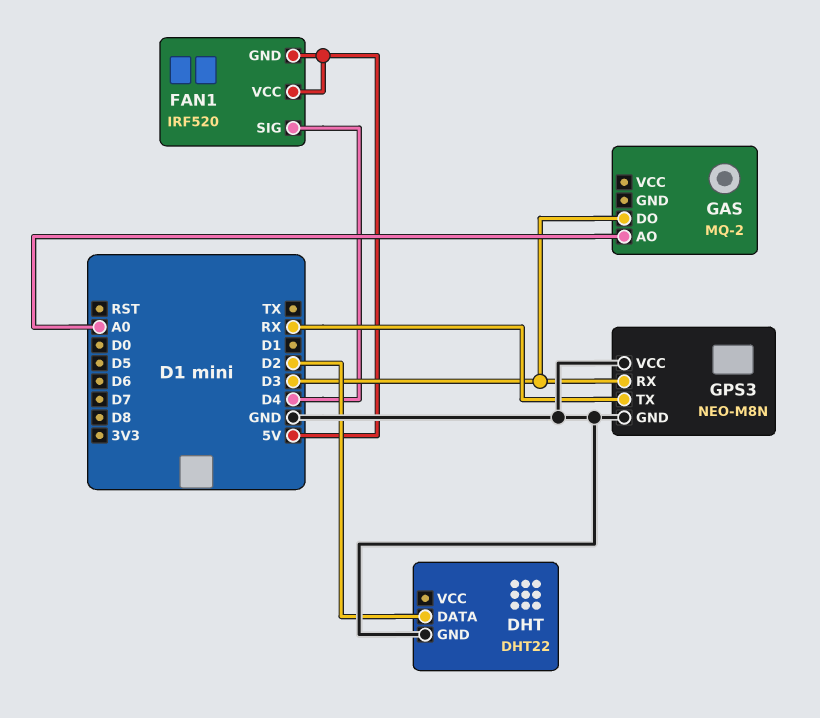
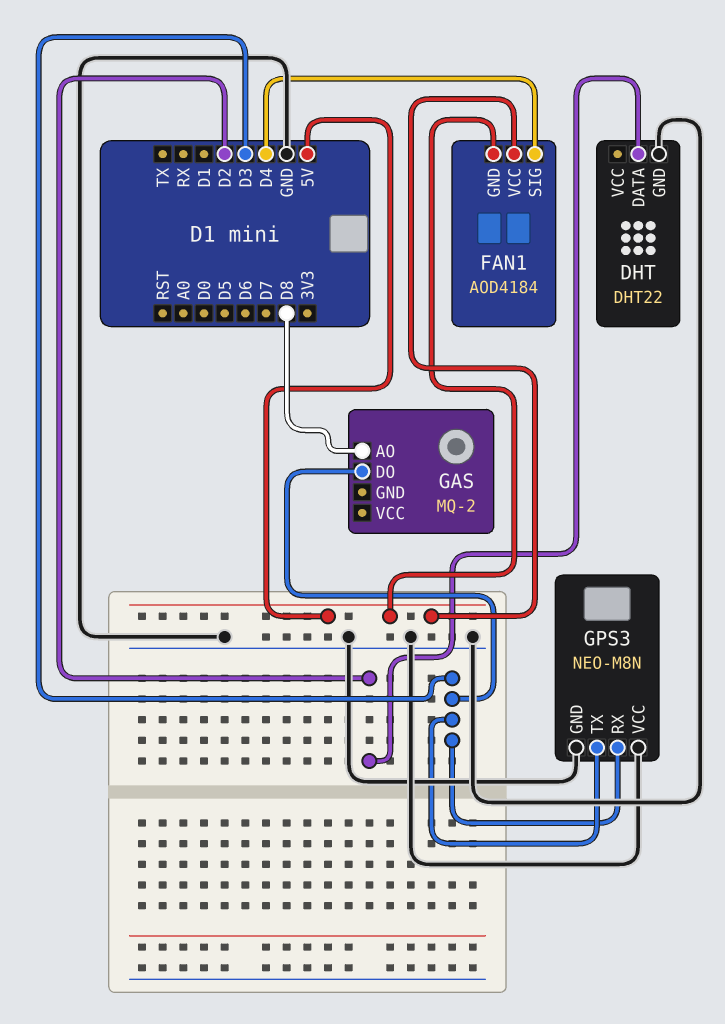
FAN1: IRF520 -> AOD4184
GAS pin AO: A0 -> D8
GPS3 pin TX: RX -> D3

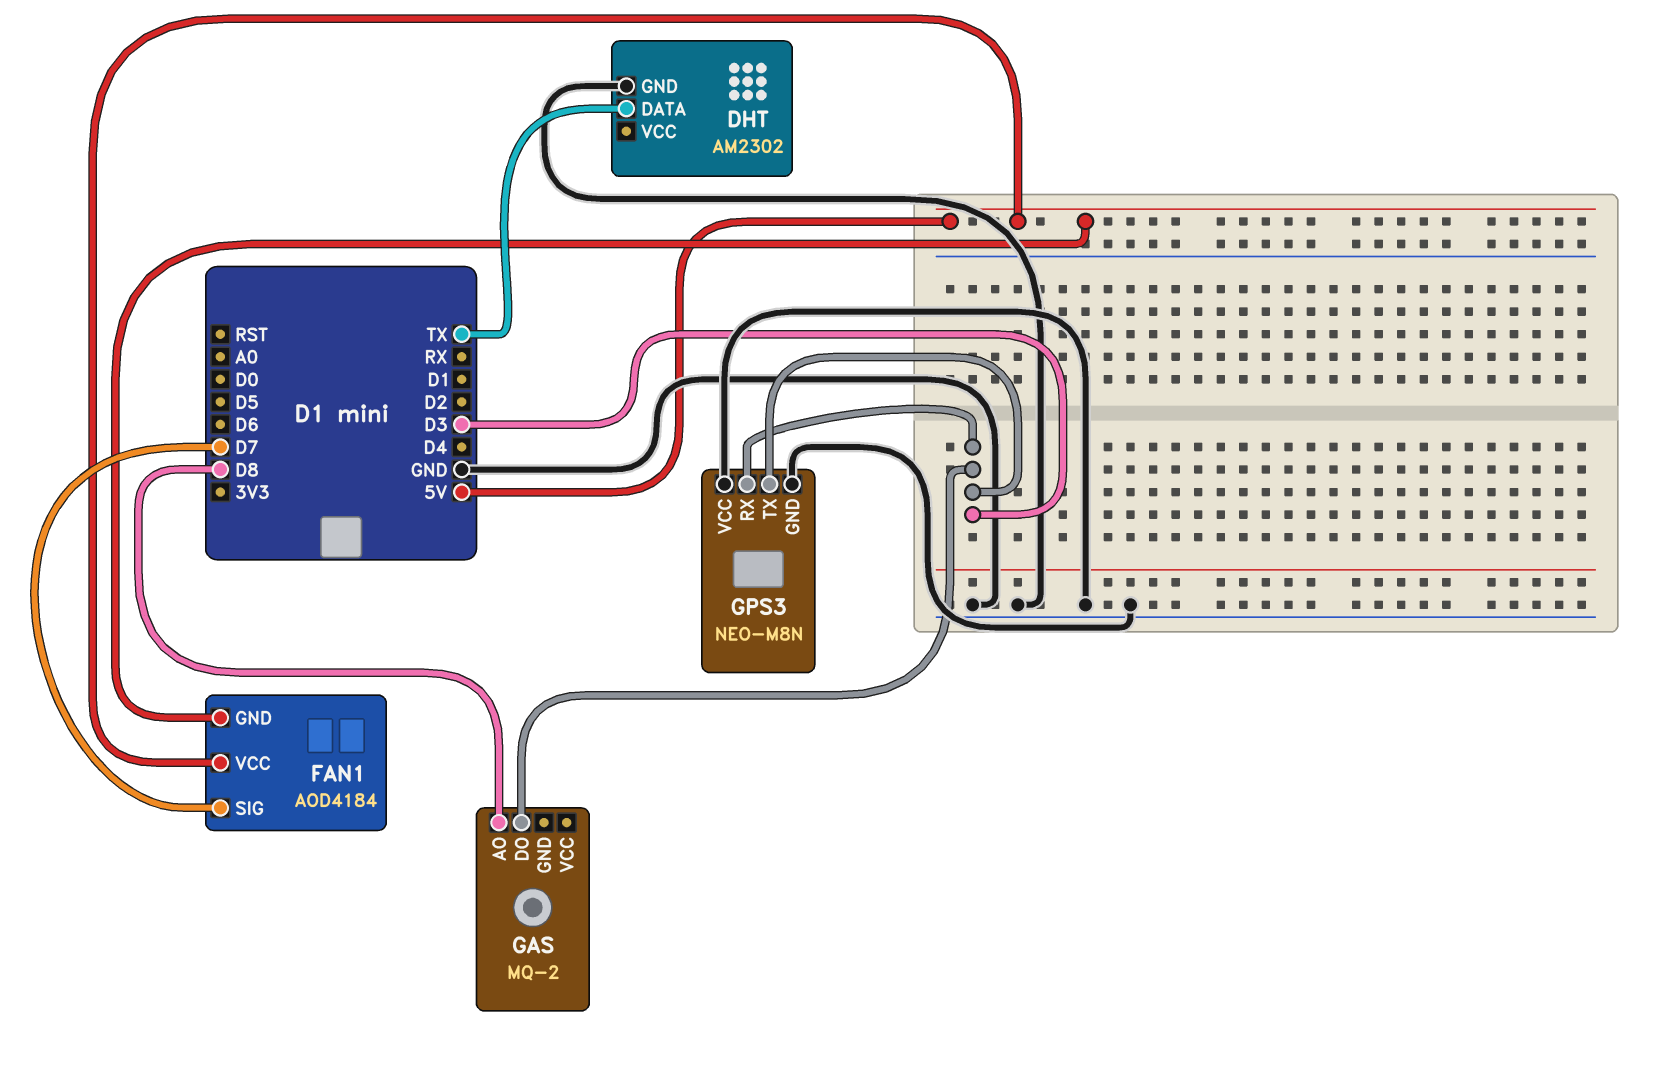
DHT: DHT22 -> AM2302
DHT pin DATA: D2 -> TX
FAN1 pin SIG: D4 -> D7

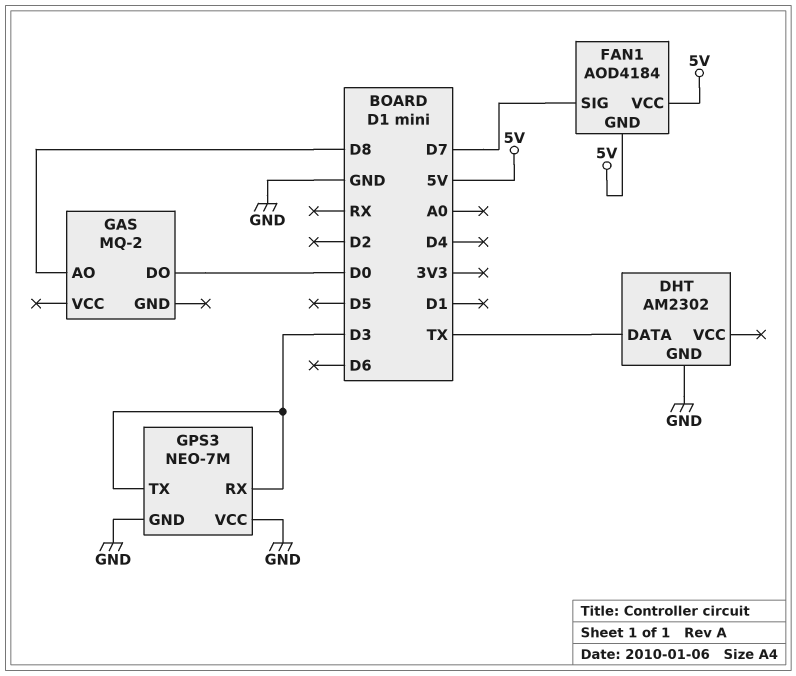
GAS pin DO: D3 -> D0
GPS3: NEO-M8N -> NEO-7M

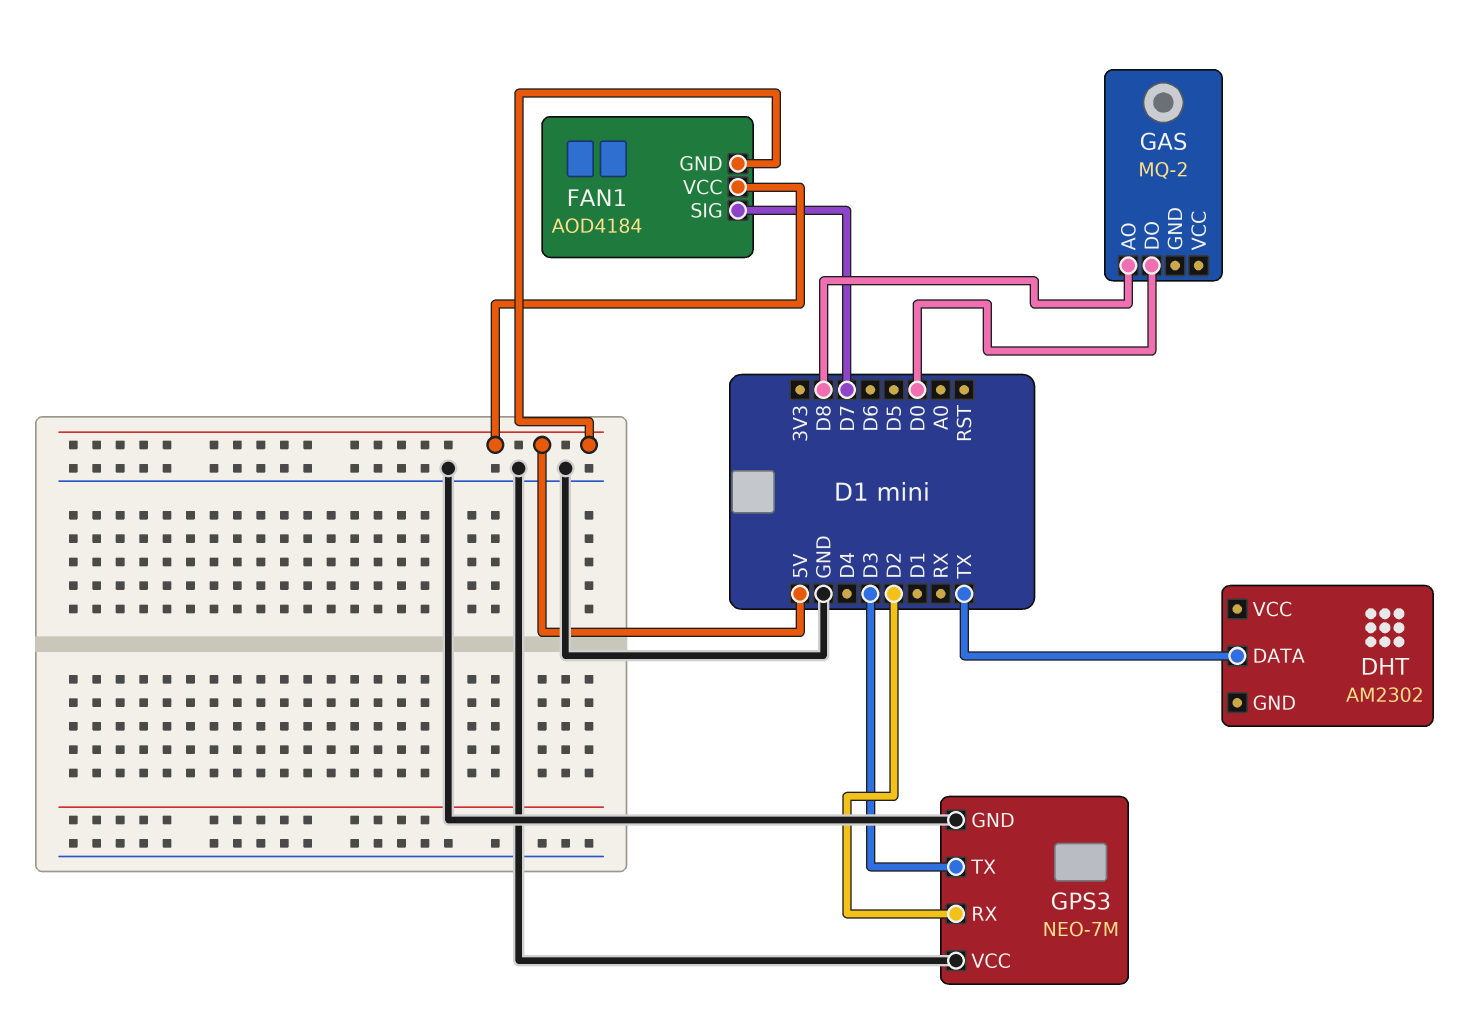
DHT pin GND: GND -> none
GPS3 pin RX: D3 -> D2

